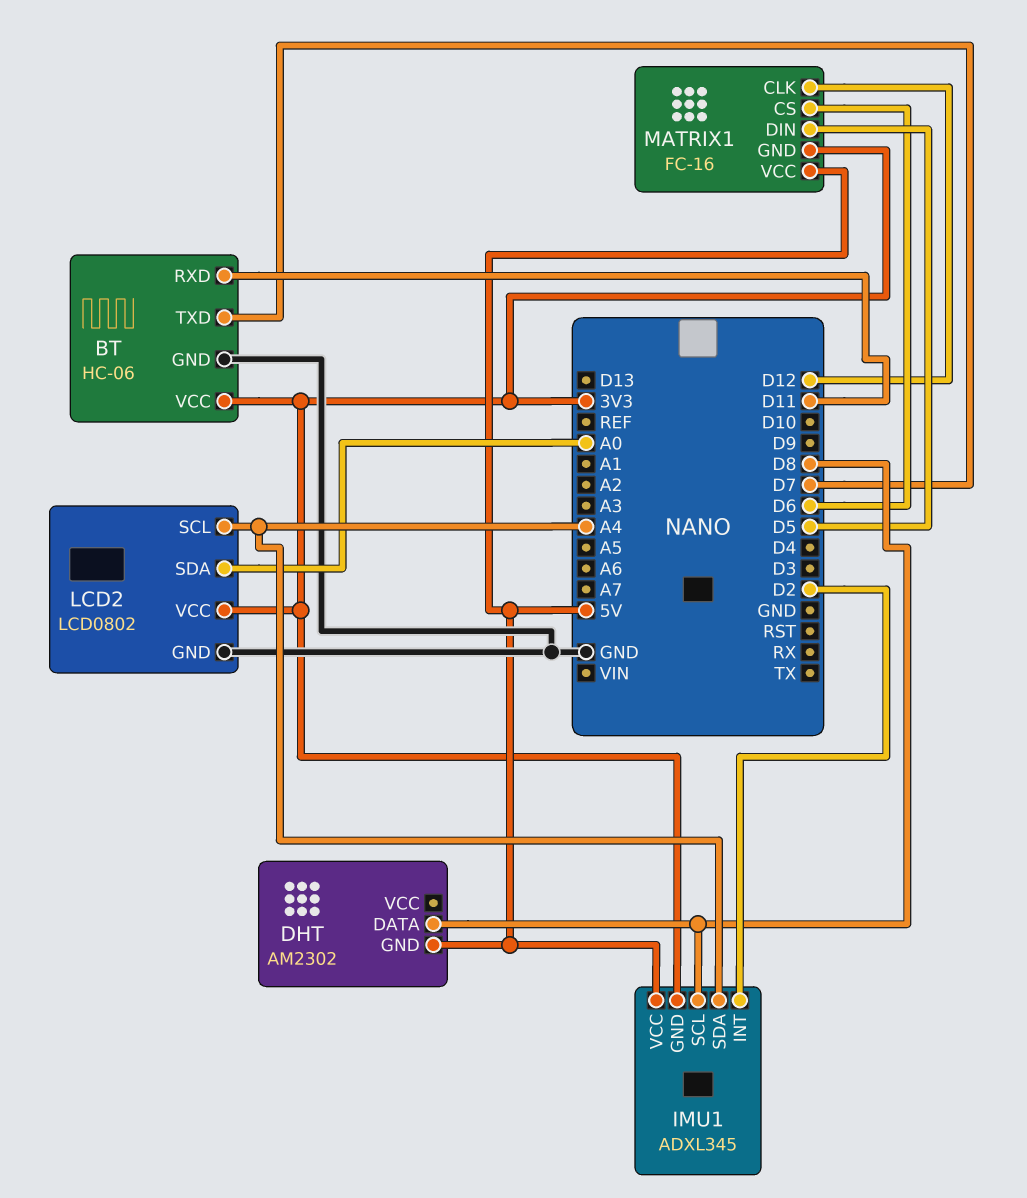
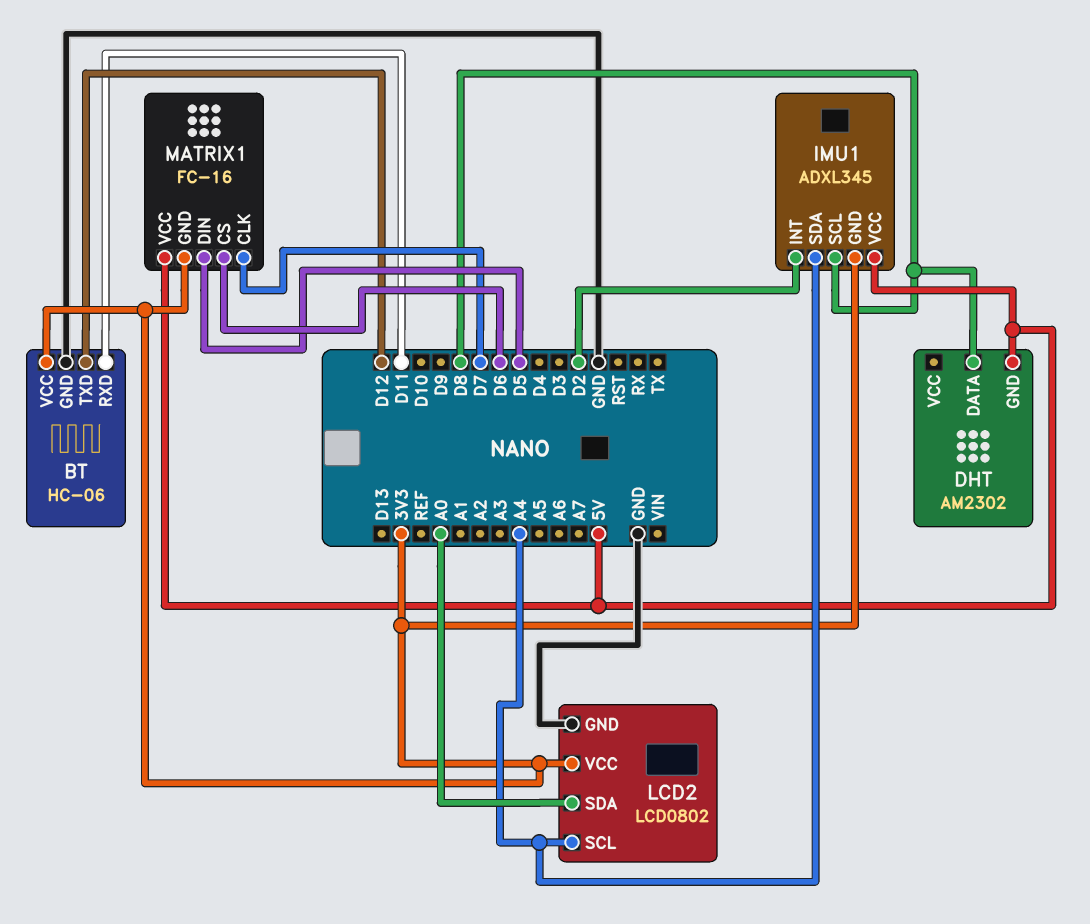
BT pin TXD: D7 -> D12
MATRIX1 pin CLK: D12 -> D7

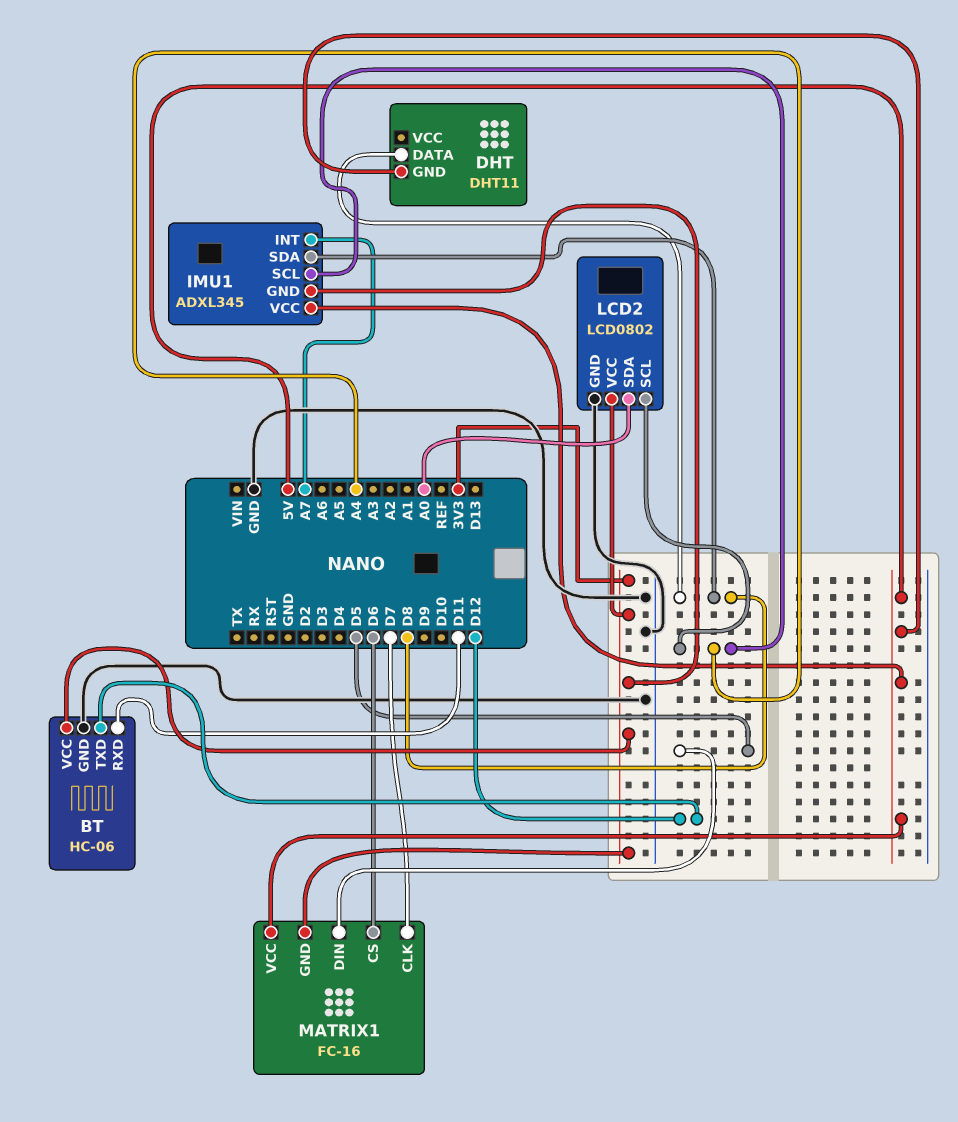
DHT: AM2302 -> DHT11
IMU1 pin INT: D2 -> A7
IMU1 pin SCL: D8 -> A4
IMU1 pin SDA: A4 -> D8

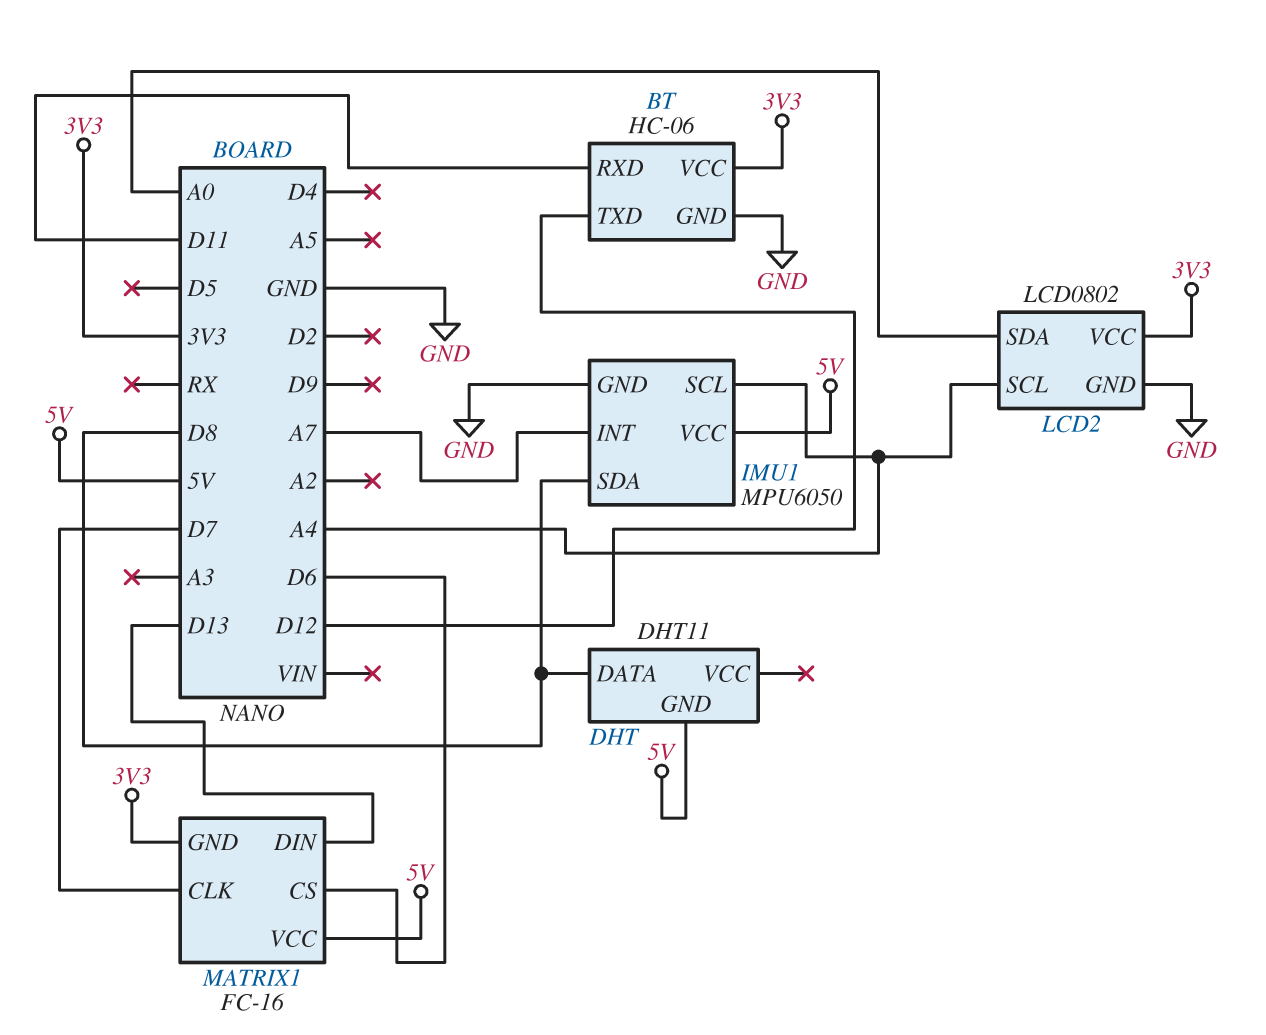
IMU1: ADXL345 -> MPU6050
IMU1 pin GND: 3V3 -> GND
MATRIX1 pin DIN: D5 -> D13

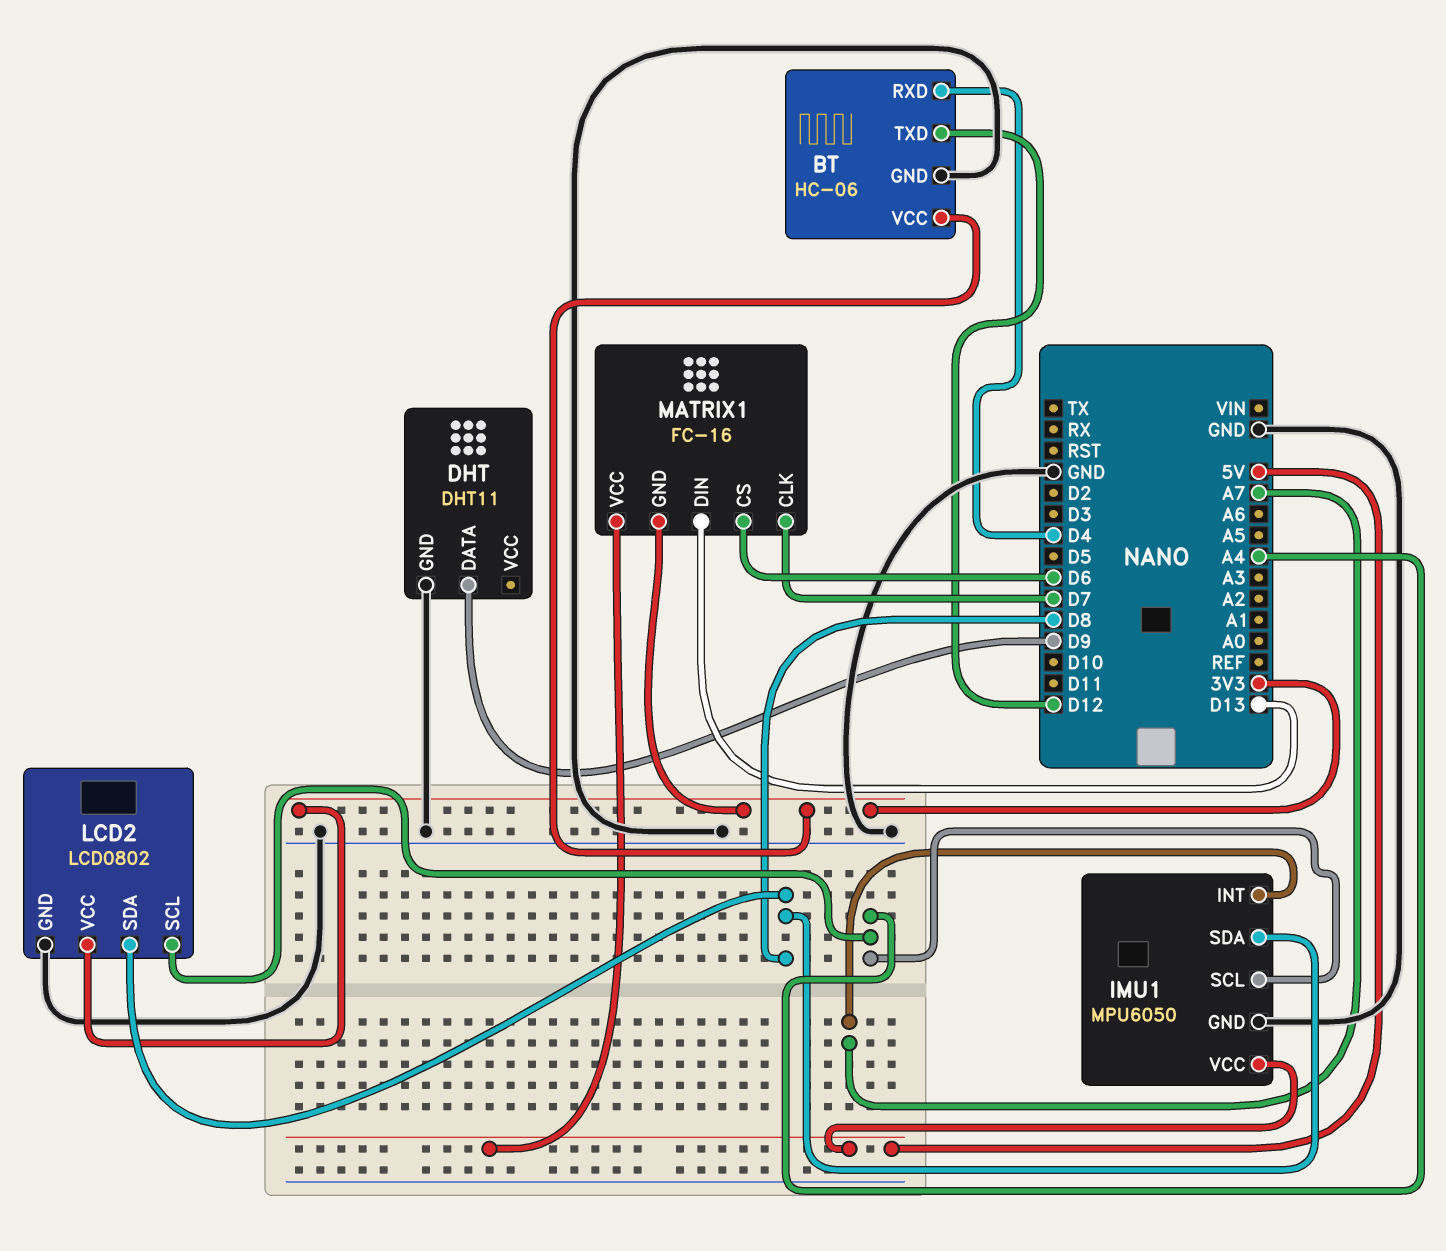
BT pin RXD: D11 -> D4
DHT pin DATA: D8 -> D9
DHT pin GND: 5V -> GND
LCD2 pin SDA: A0 -> D8

